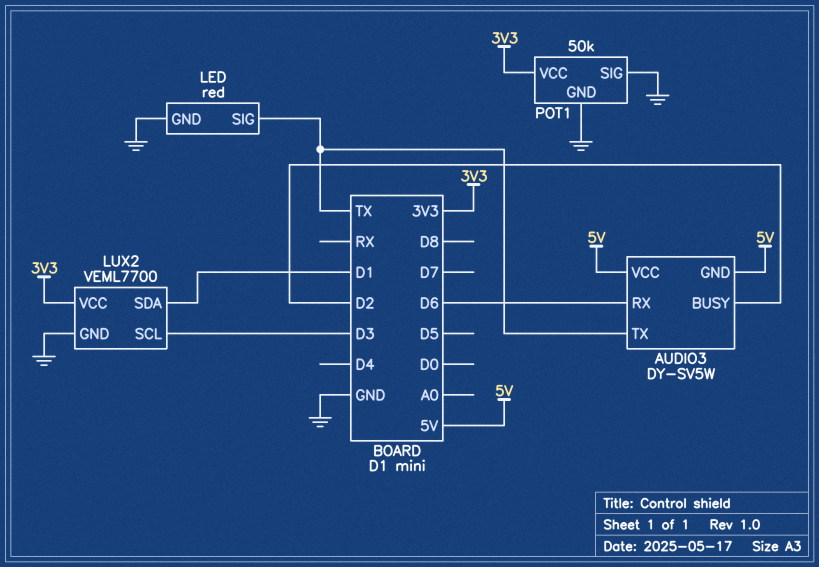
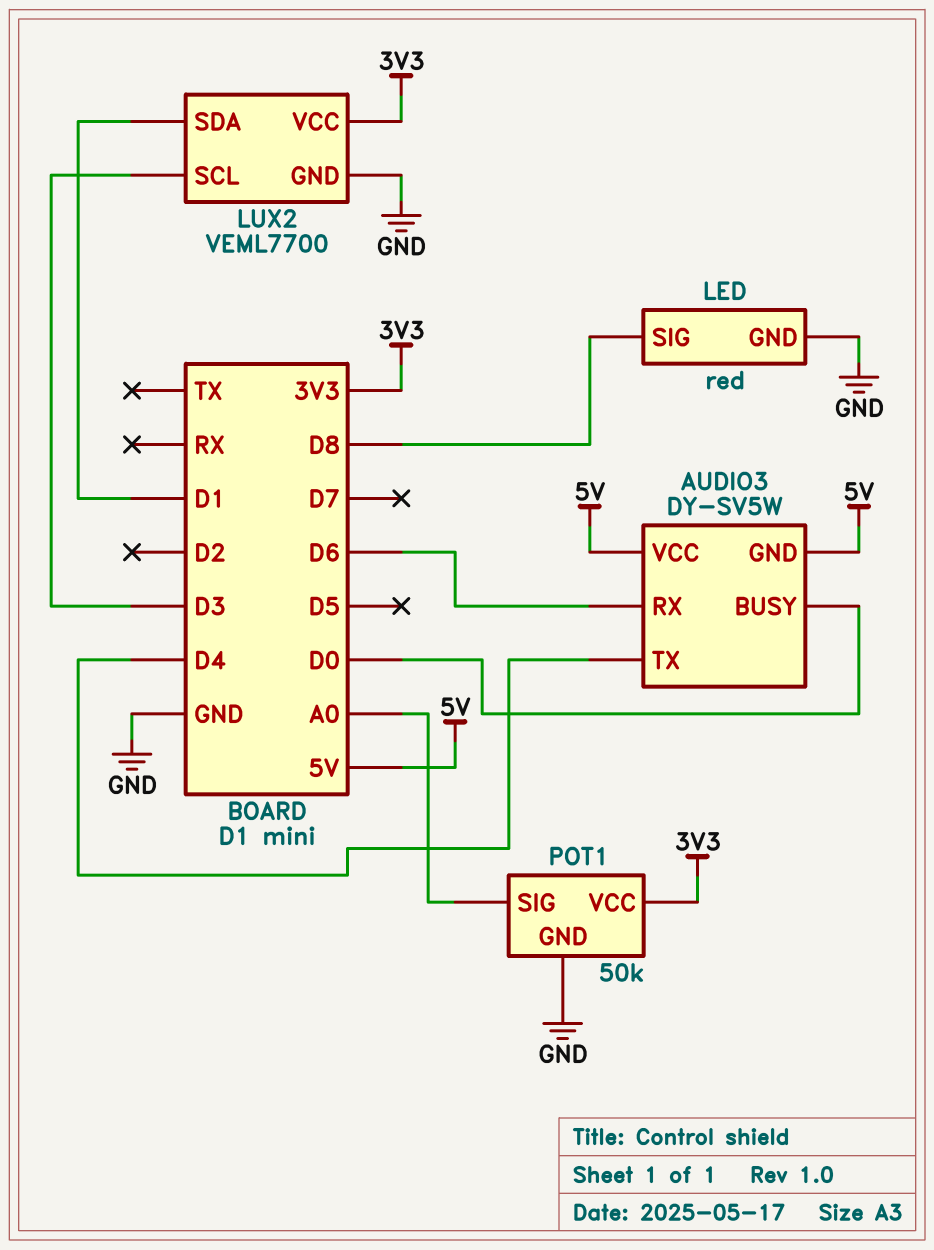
AUDIO3 pin BUSY: D2 -> D0
AUDIO3 pin TX: TX -> D4
LED pin SIG: TX -> D8
POT1 pin SIG: GND -> A0

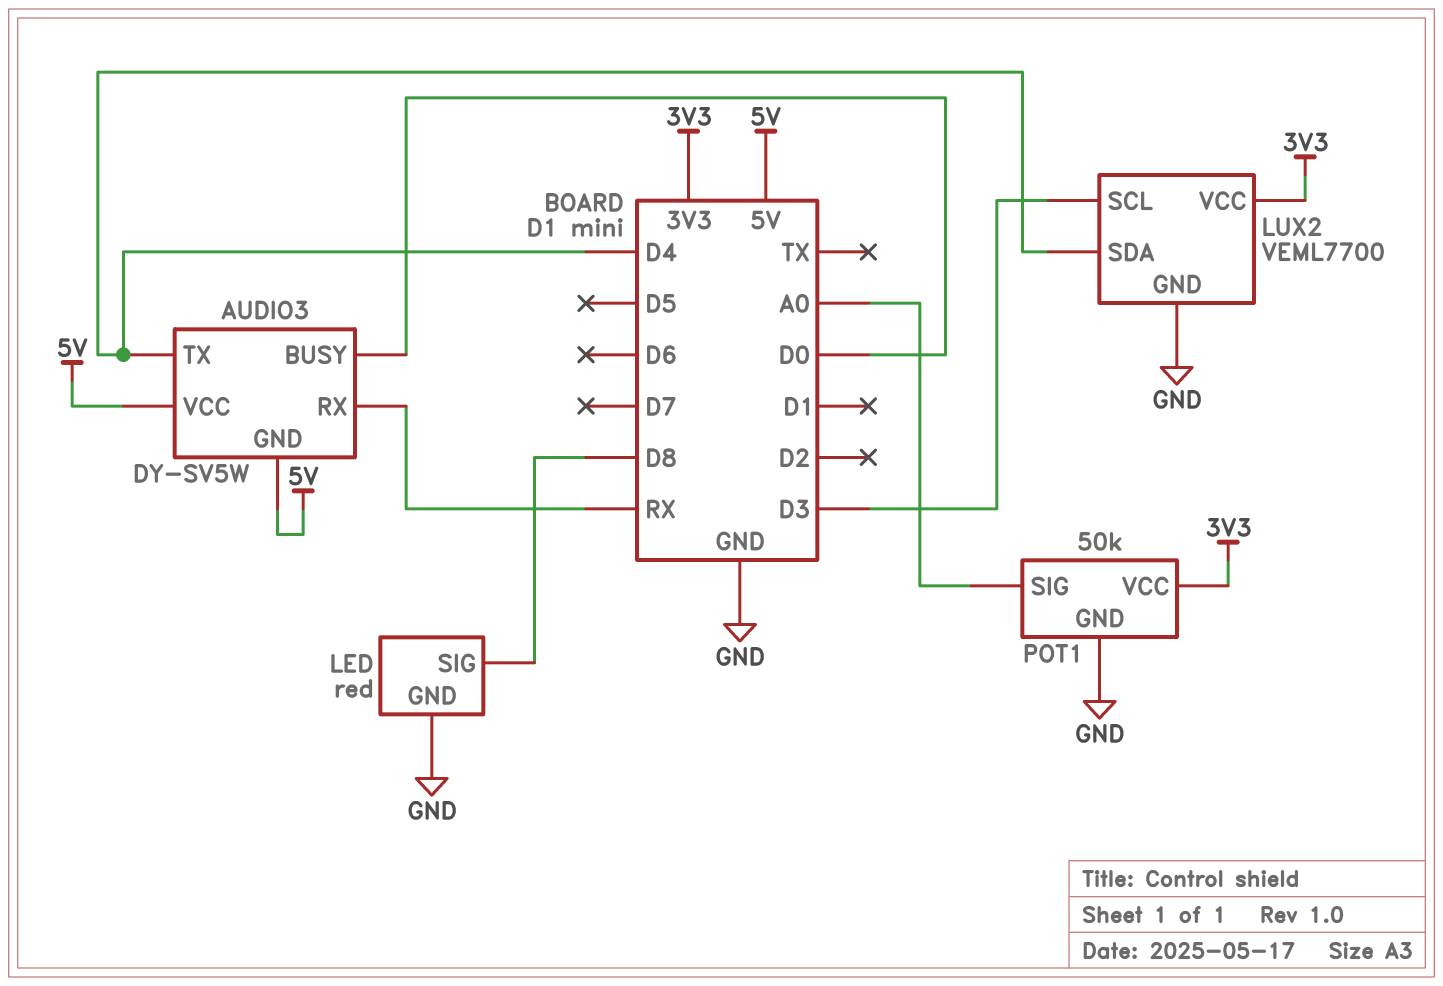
AUDIO3 pin RX: D6 -> RX
LUX2 pin SDA: D1 -> D4

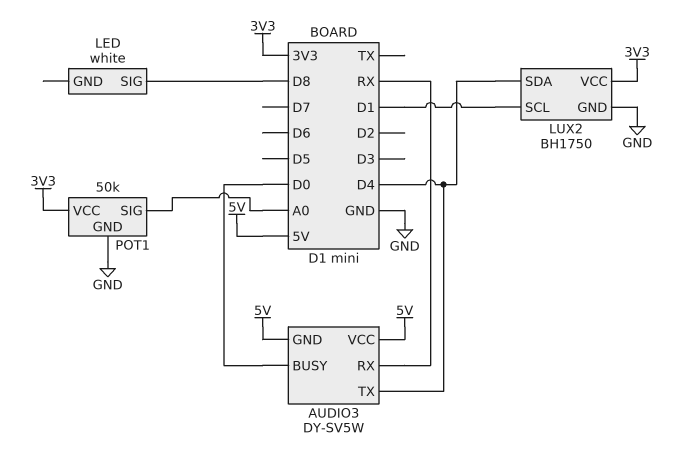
LED: red -> white
LED pin GND: GND -> none
LUX2: VEML7700 -> BH1750
LUX2 pin SCL: D3 -> D1

